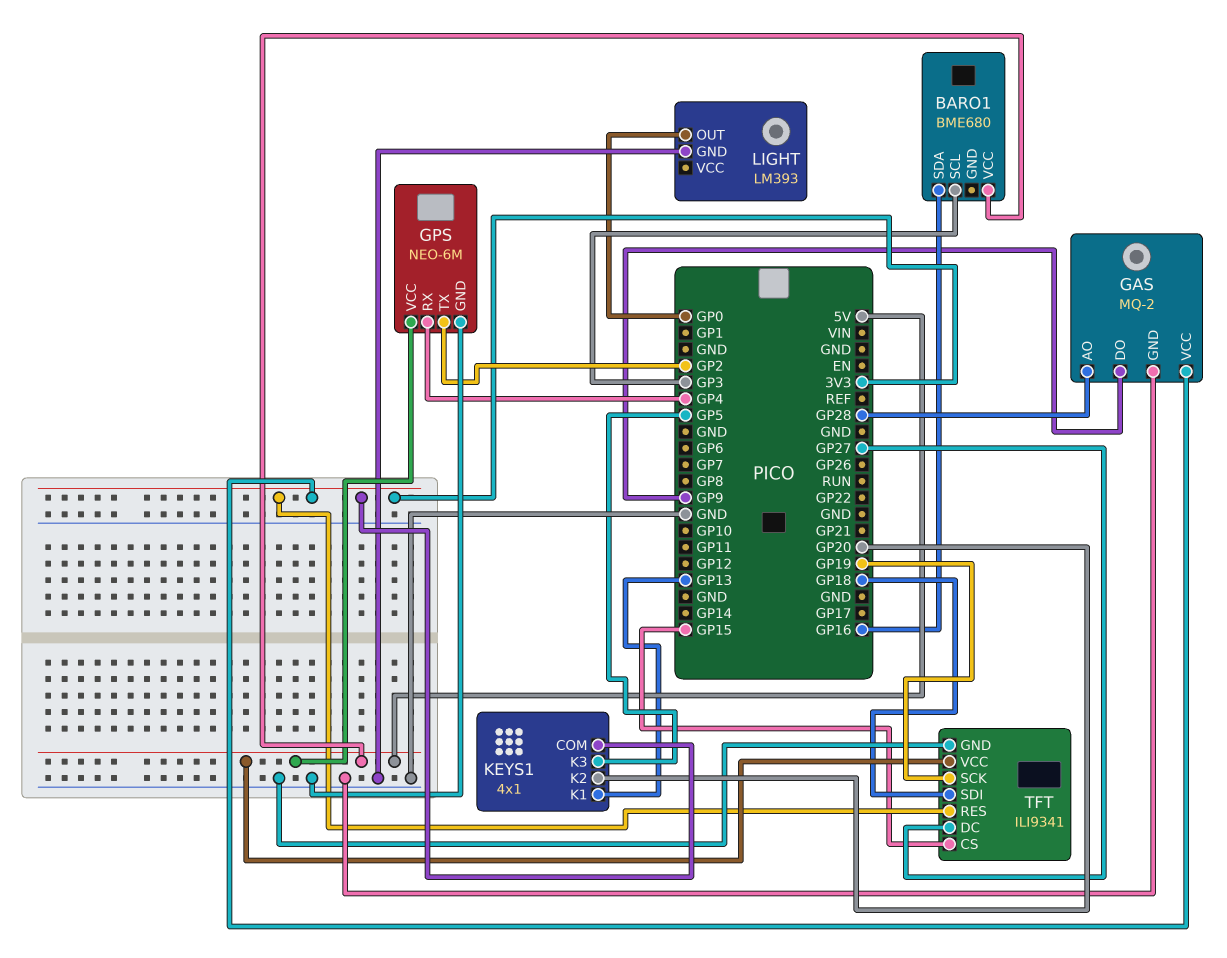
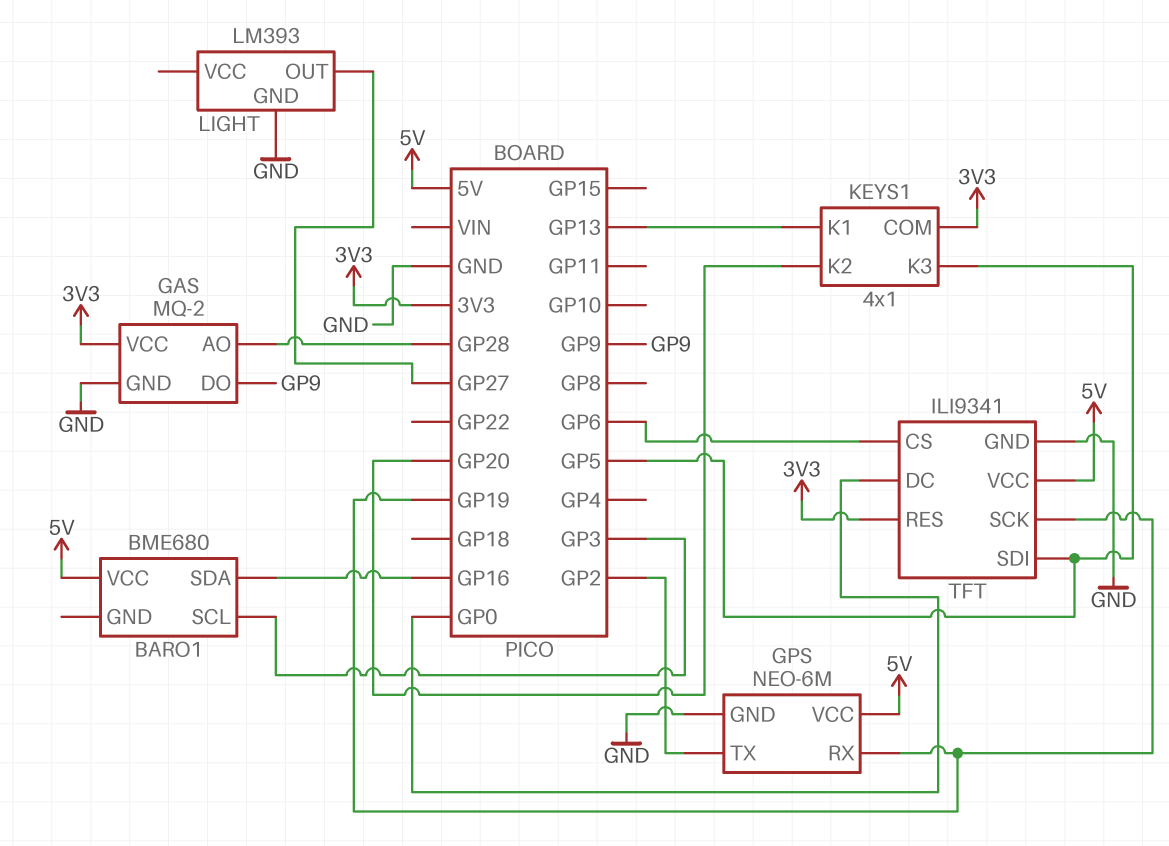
GPS pin RX: GP4 -> GP19
LIGHT pin OUT: GP0 -> GP27
TFT pin CS: GP15 -> GP6
TFT pin DC: GP27 -> GP0
TFT pin SDI: GP18 -> GP5

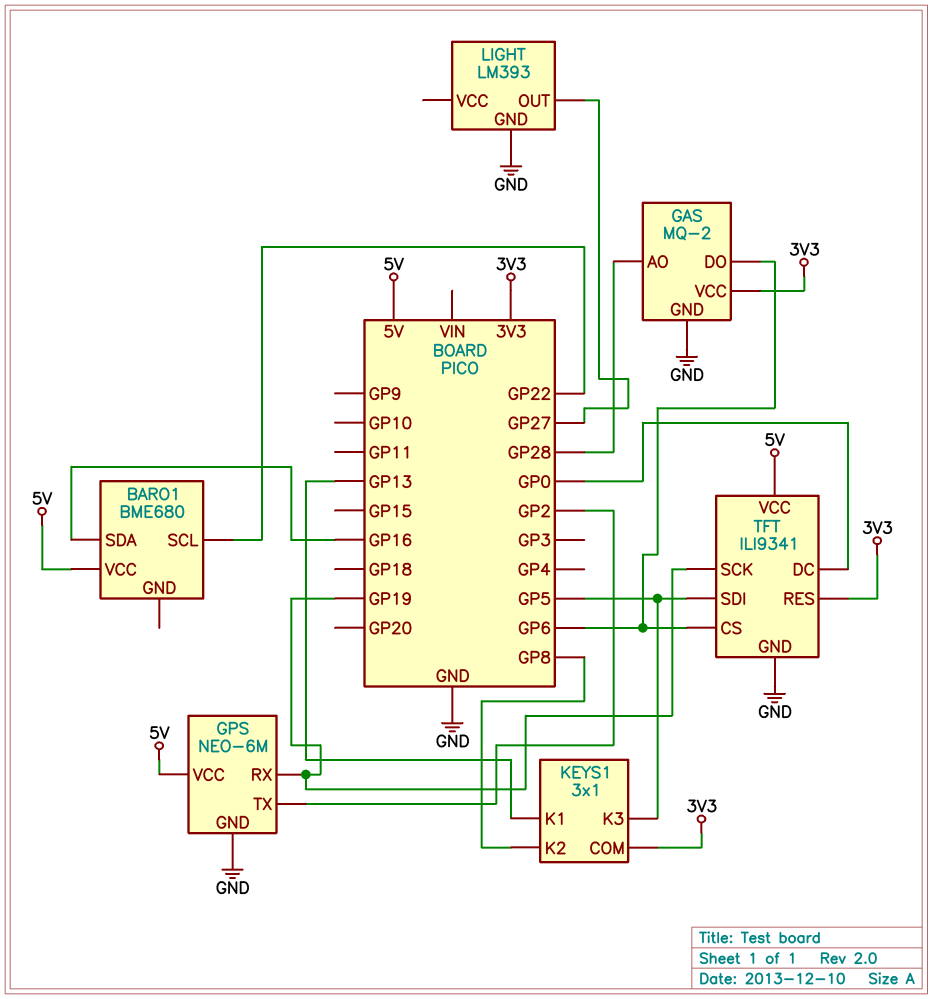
BARO1 pin SCL: GP3 -> GP22
GAS pin DO: GP9 -> GP6
KEYS1: 4x1 -> 3x1
KEYS1 pin K2: GP20 -> GP8

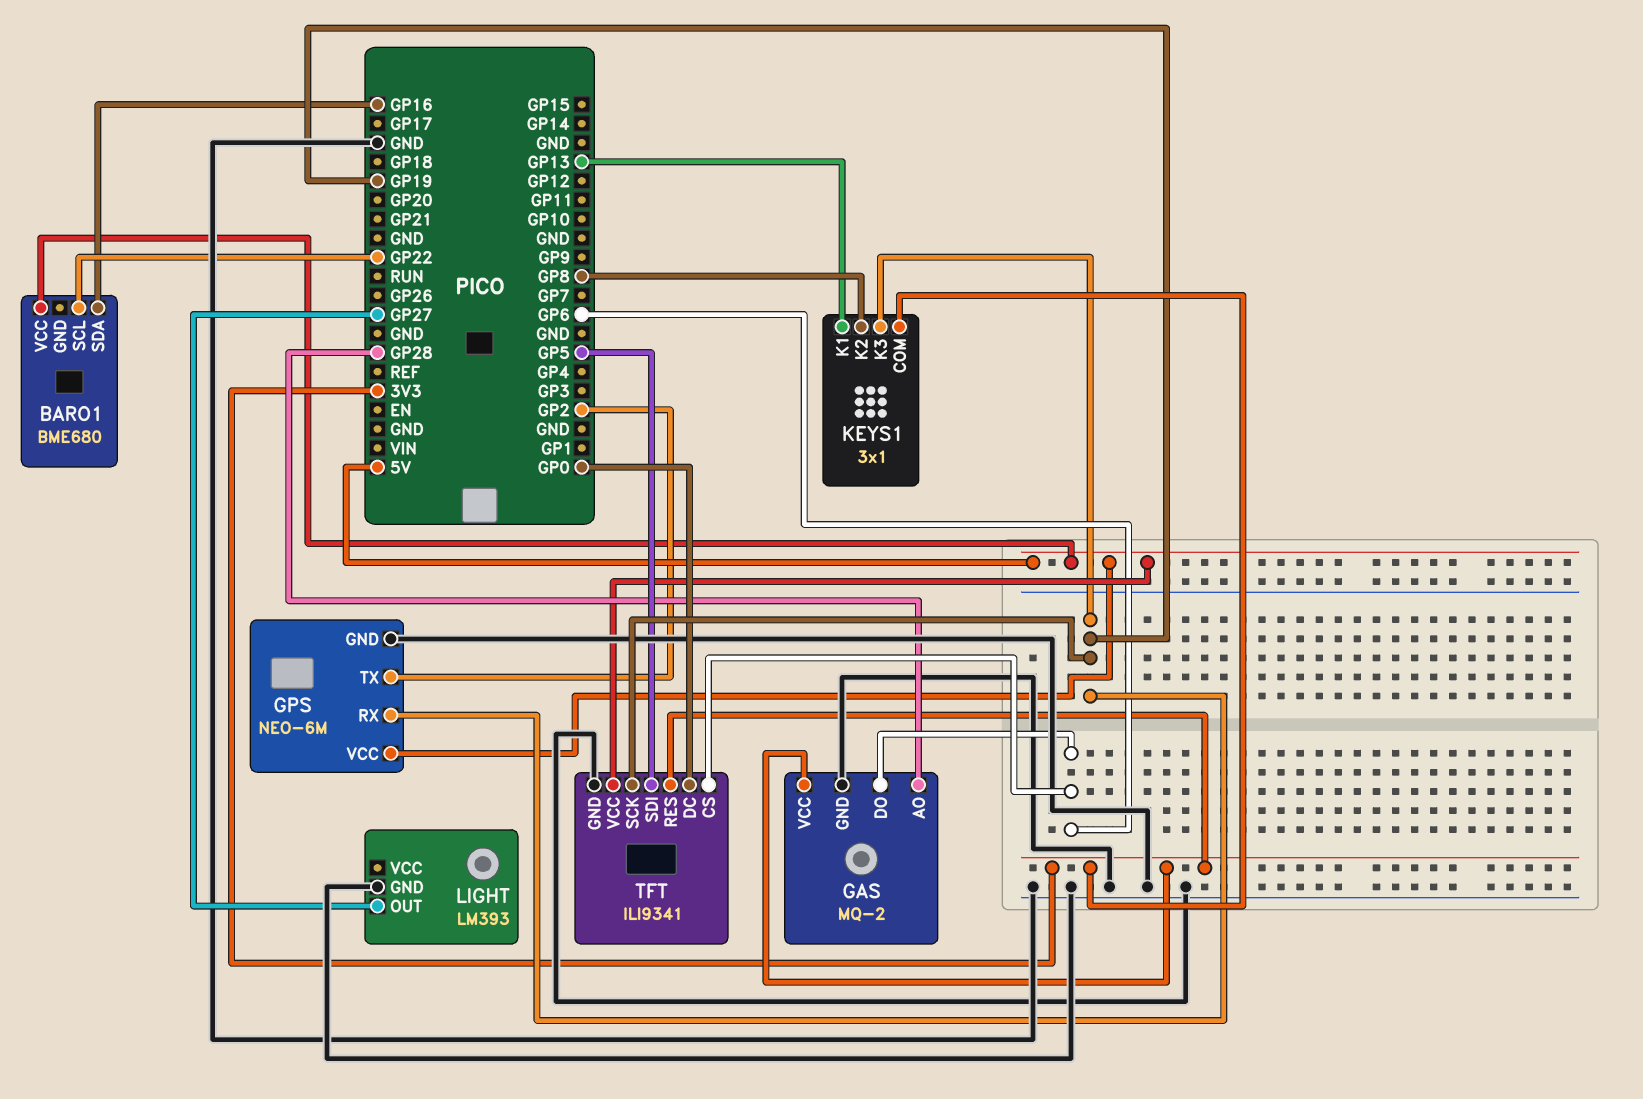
KEYS1 pin K3: GP5 -> GP19

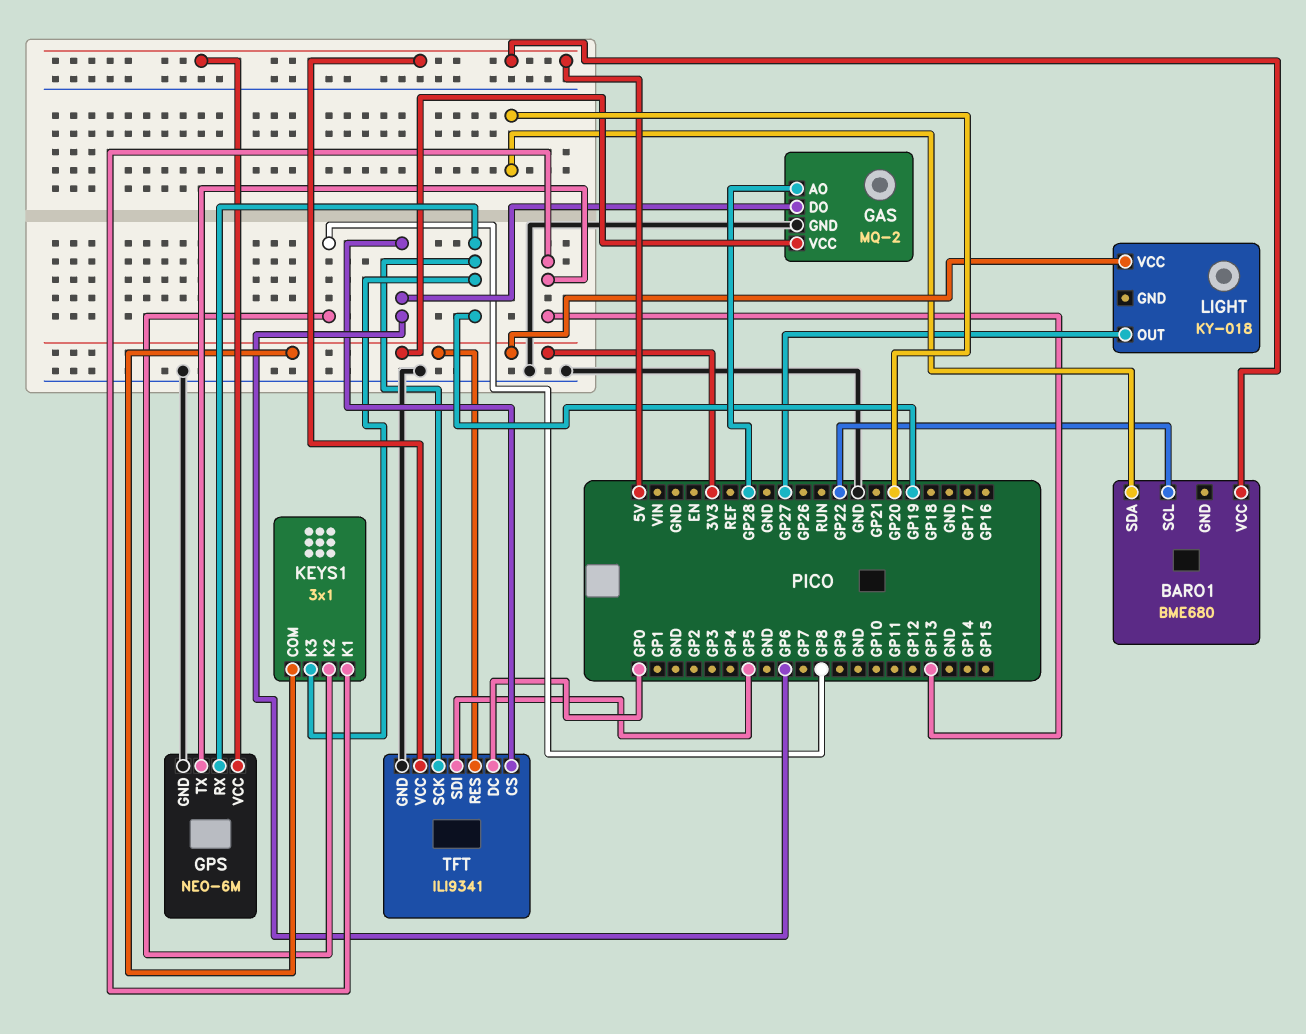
BARO1 pin SDA: GP16 -> GP20
GPS pin TX: GP2 -> GP13
LIGHT: LM393 -> KY-018
LIGHT pin GND: GND -> none
LIGHT pin VCC: none -> 3V3

